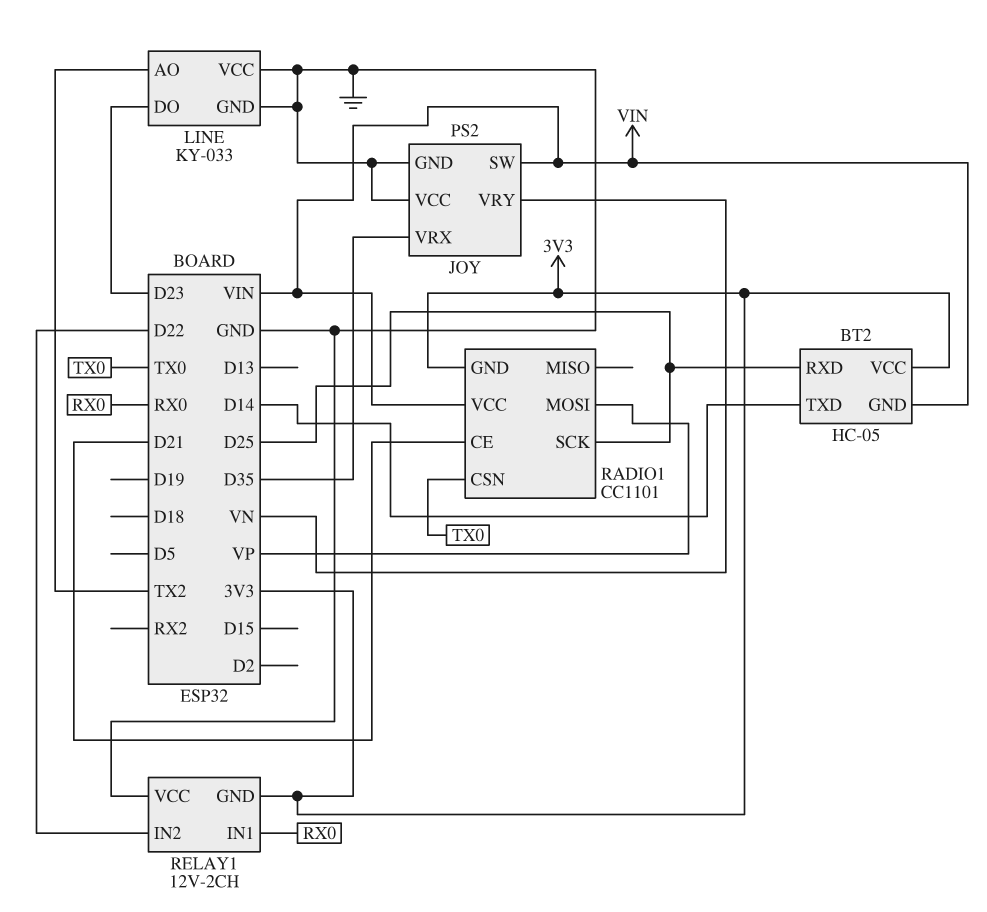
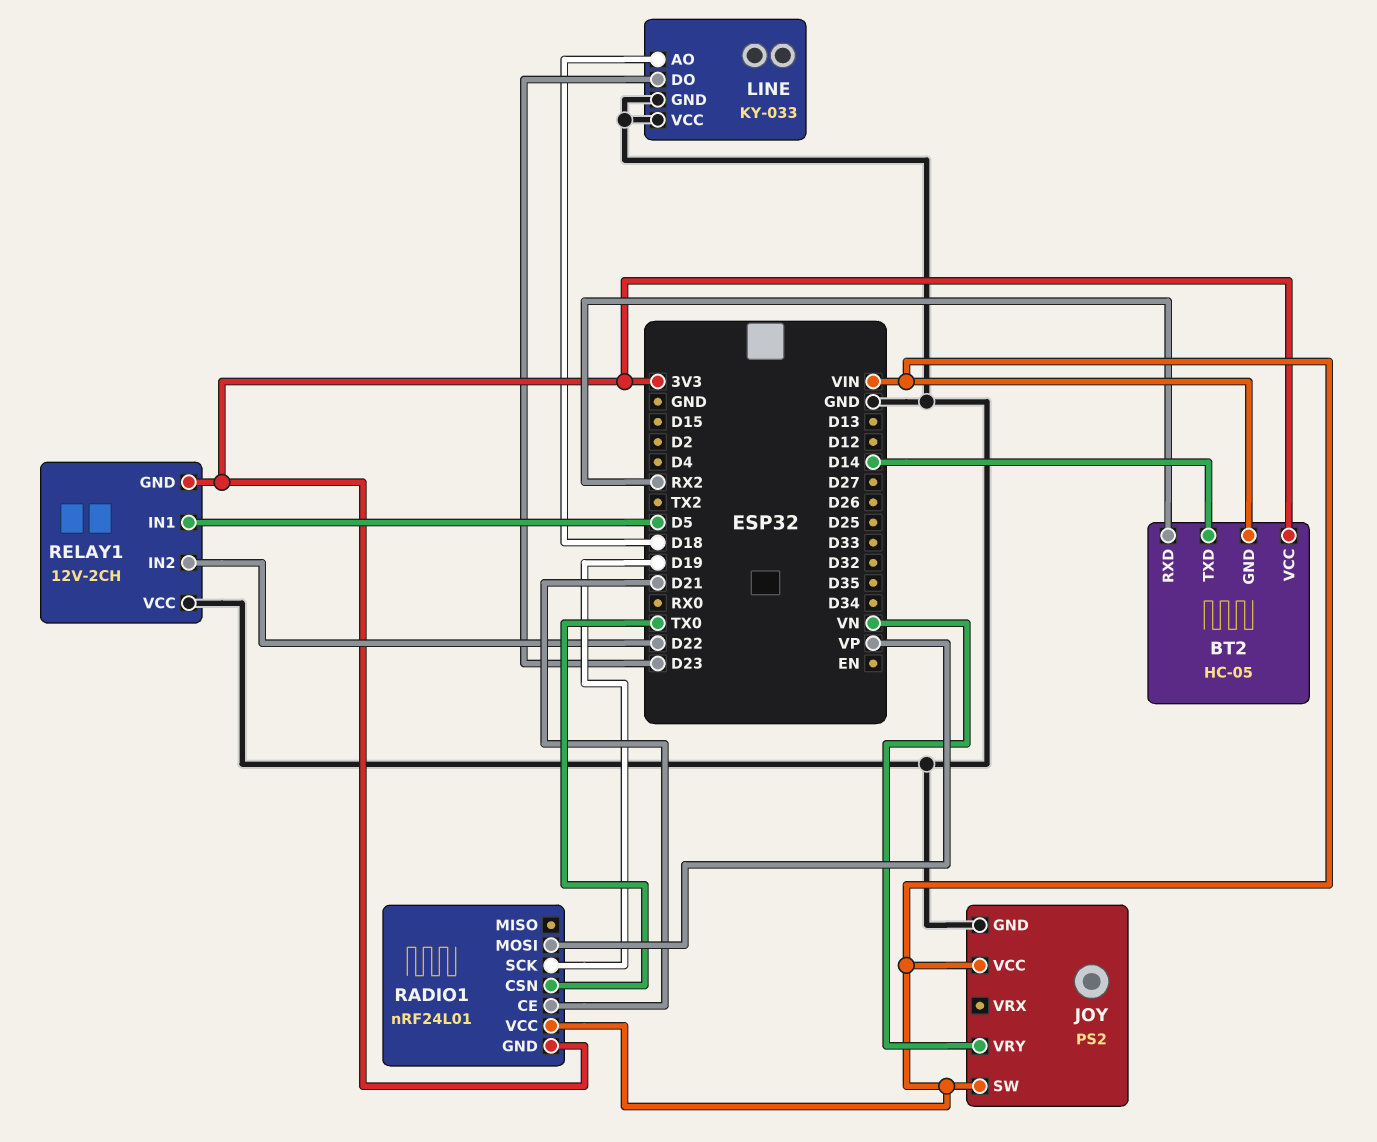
BT2 pin RXD: D25 -> RX2
JOY pin VCC: GND -> VIN
JOY pin VRX: D35 -> none
LINE pin AO: TX2 -> D18
RADIO1: CC1101 -> nRF24L01
RADIO1 pin SCK: D25 -> D19
RELAY1 pin IN1: RX0 -> D5

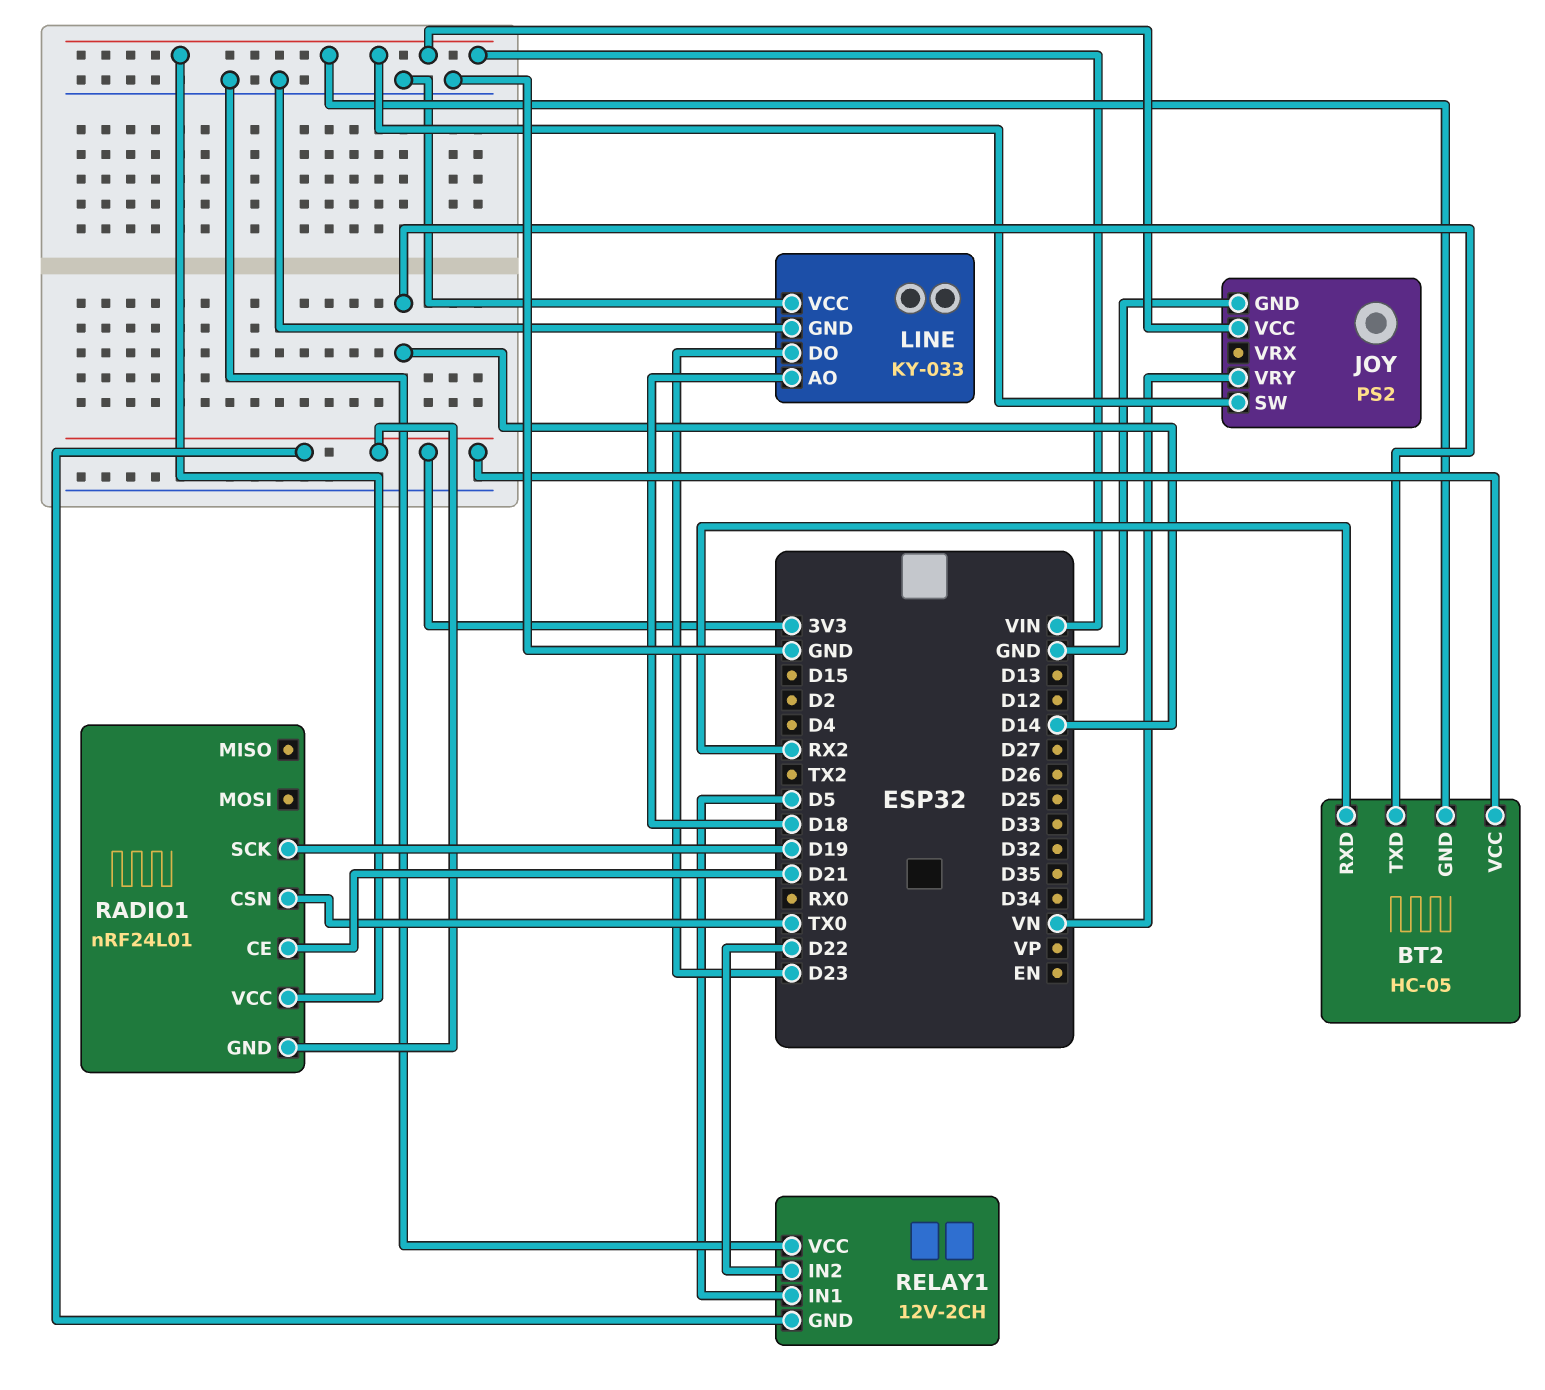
RADIO1 pin MOSI: VP -> none

